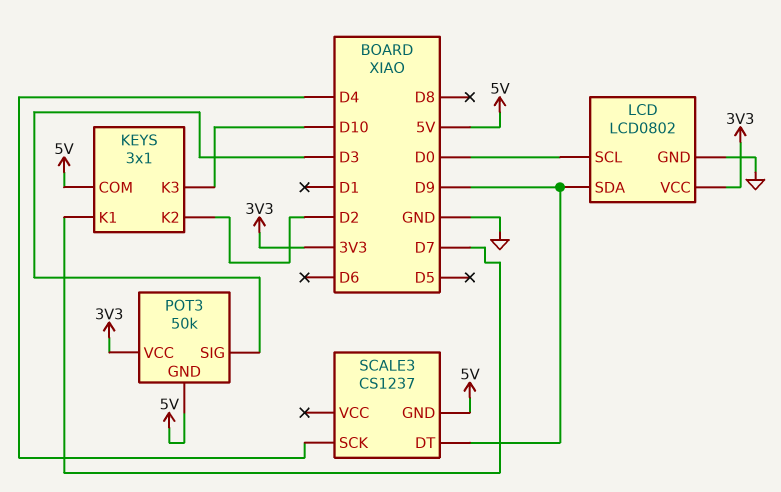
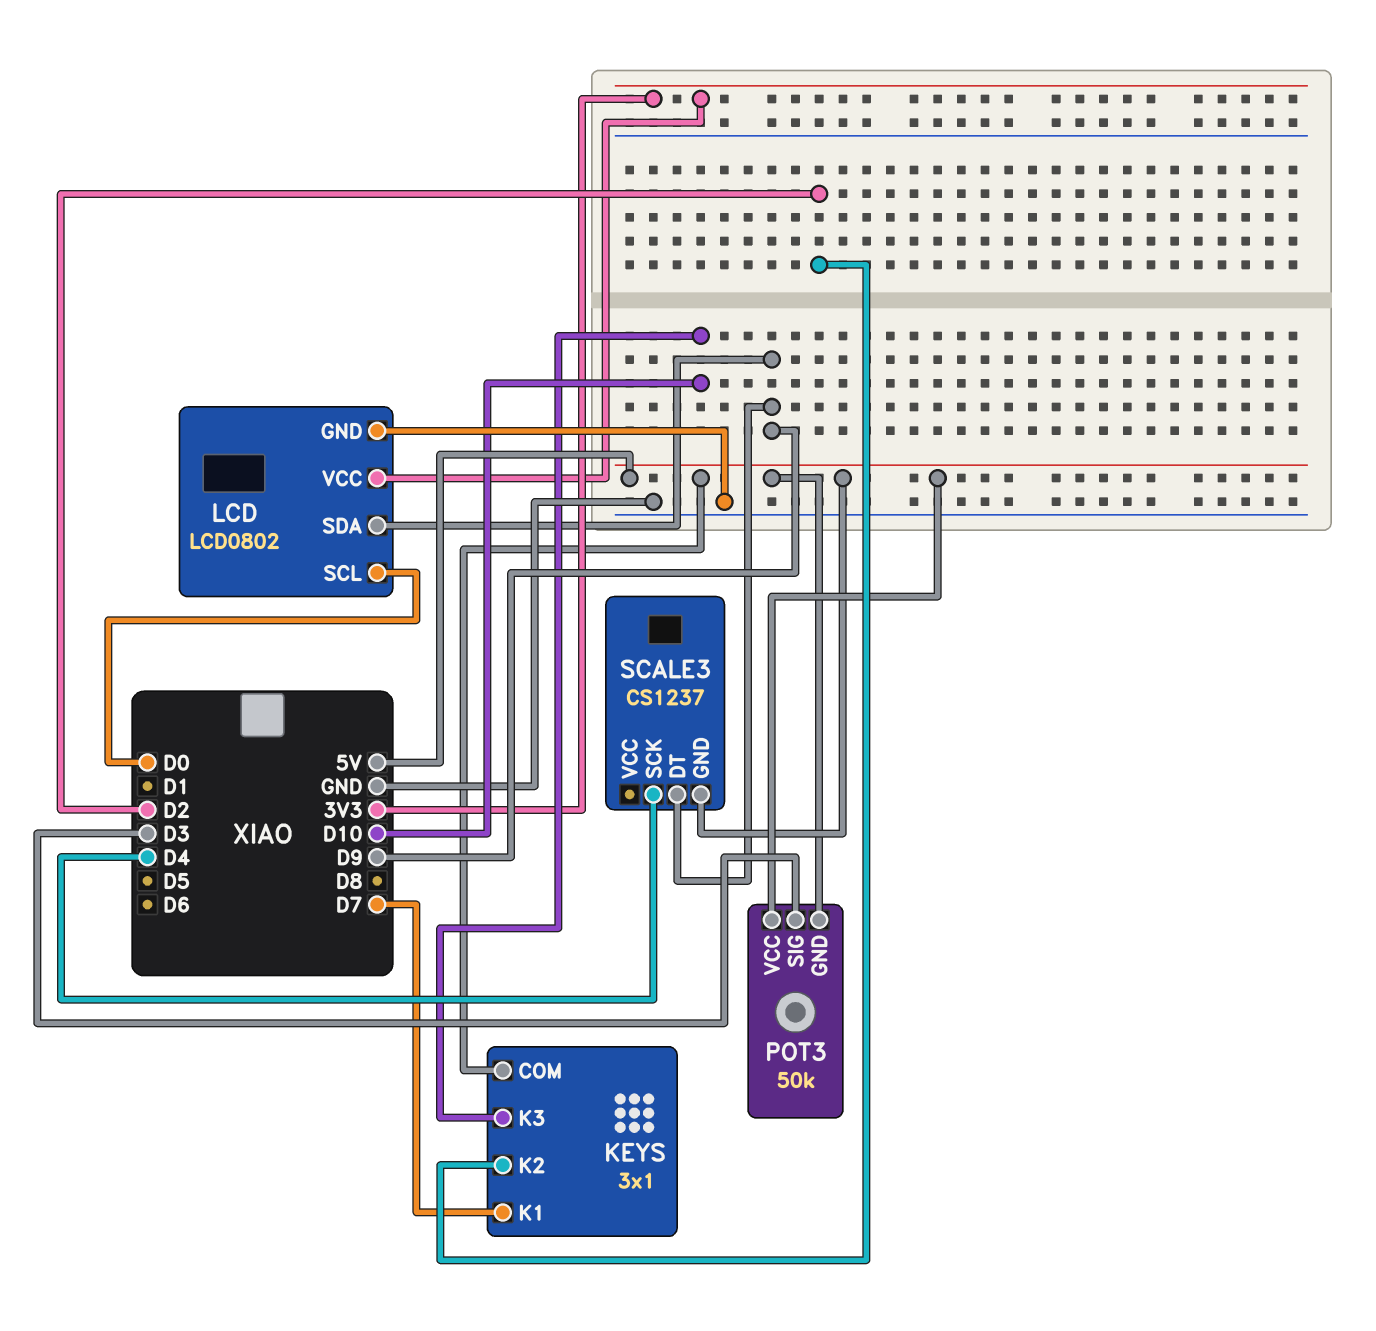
POT3 pin VCC: 3V3 -> 5V

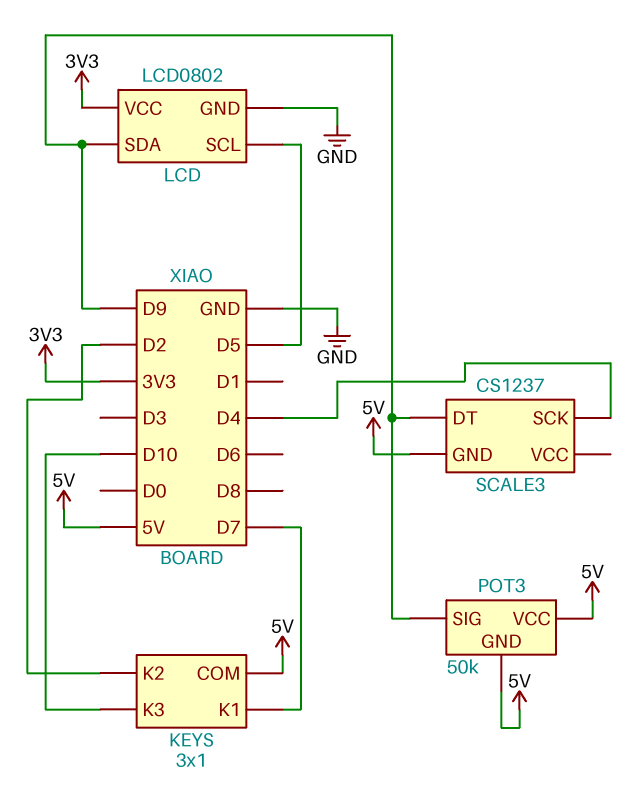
LCD pin SCL: D0 -> D5
POT3 pin SIG: D3 -> D9

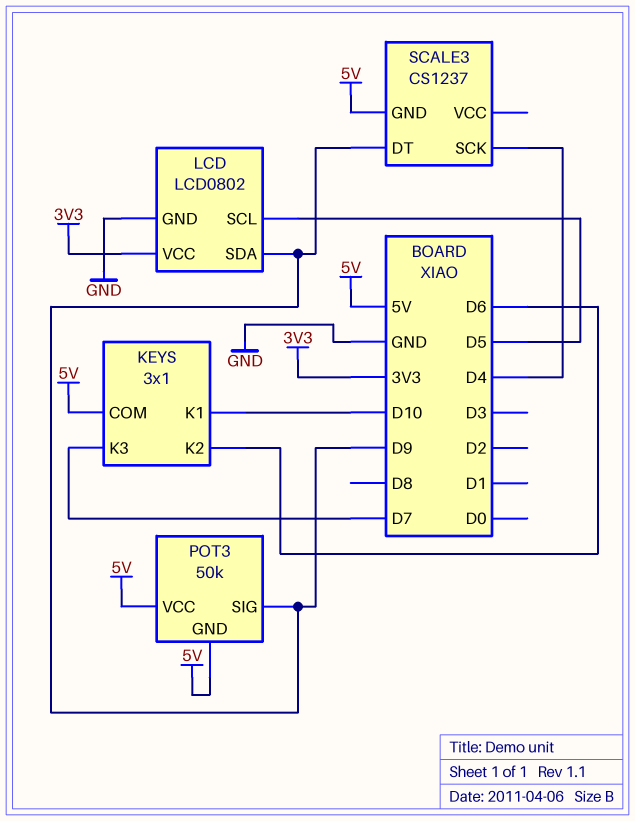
KEYS pin K1: D7 -> D10
KEYS pin K2: D2 -> D6
KEYS pin K3: D10 -> D7

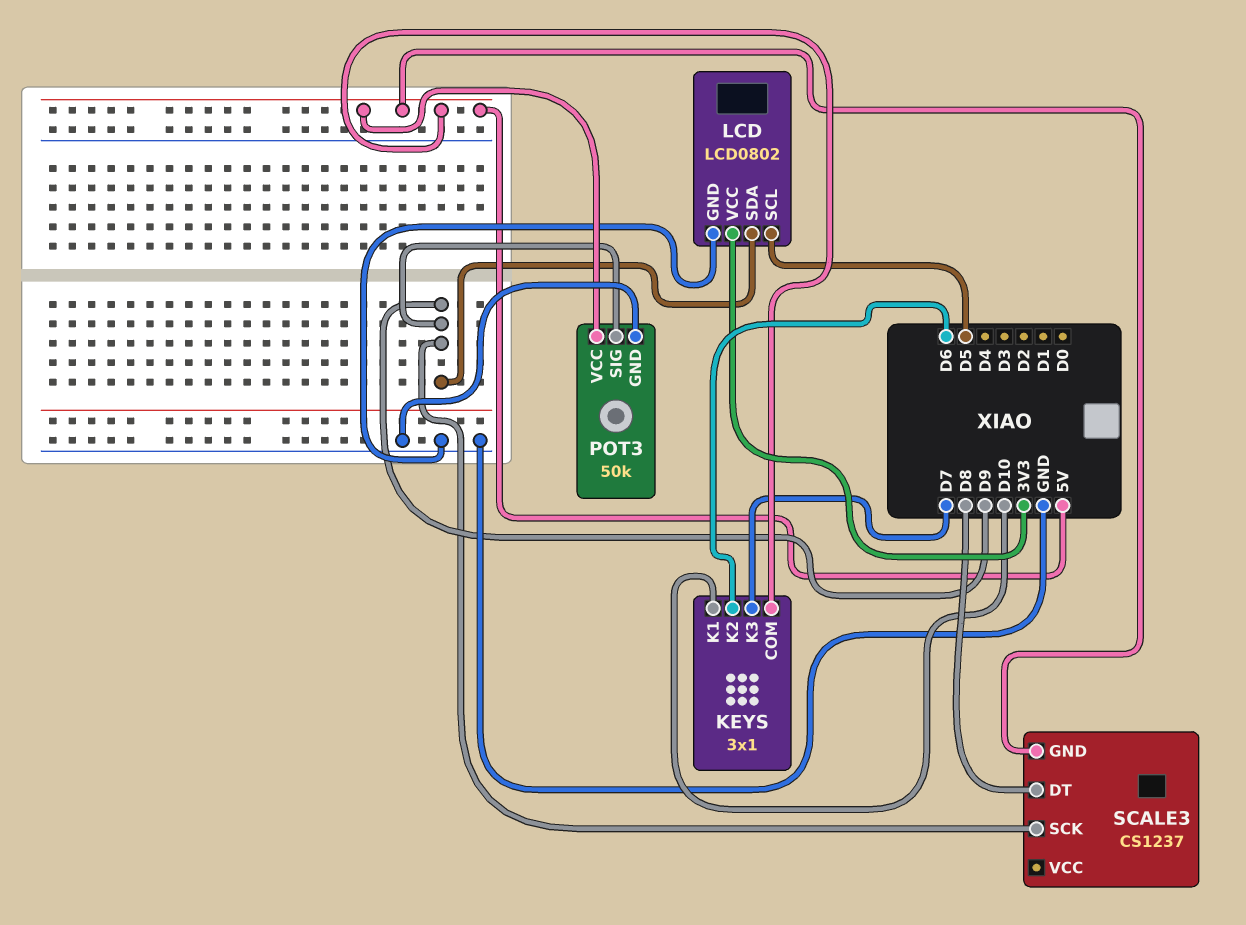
POT3 pin GND: 5V -> GND
SCALE3 pin DT: D9 -> D8
SCALE3 pin SCK: D4 -> D9

